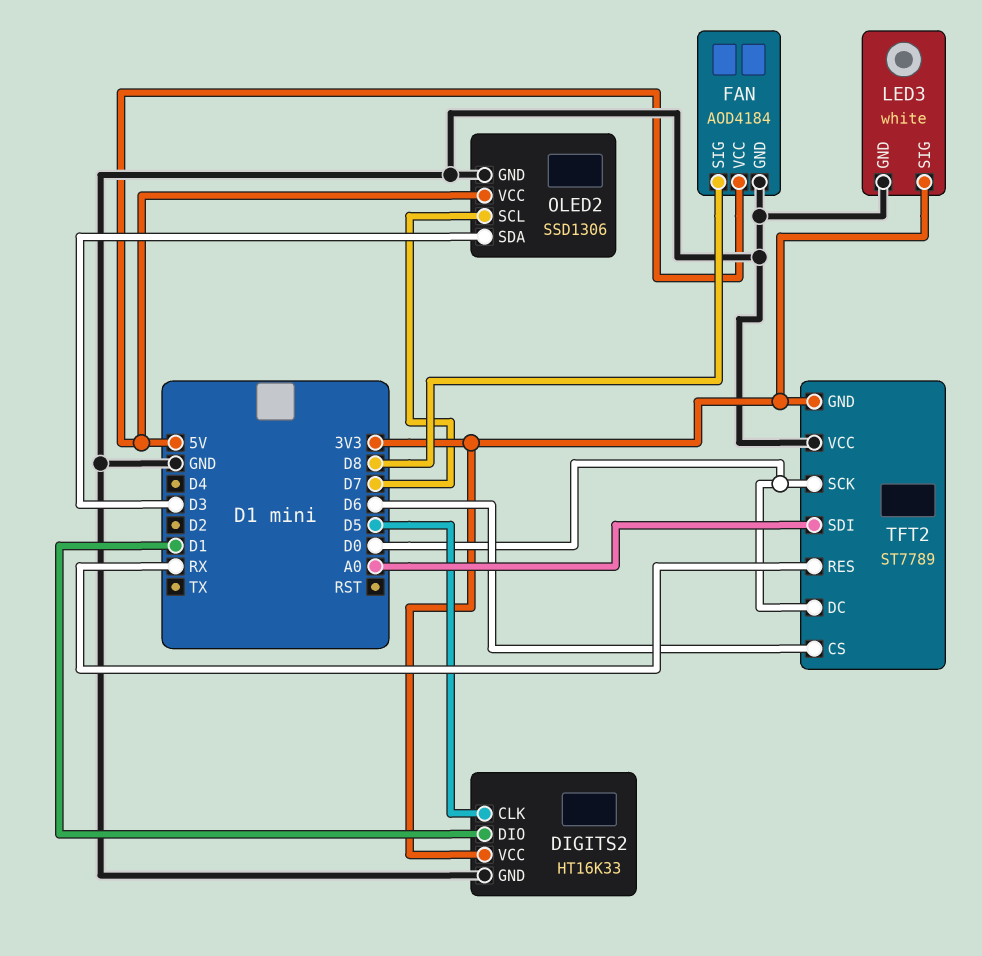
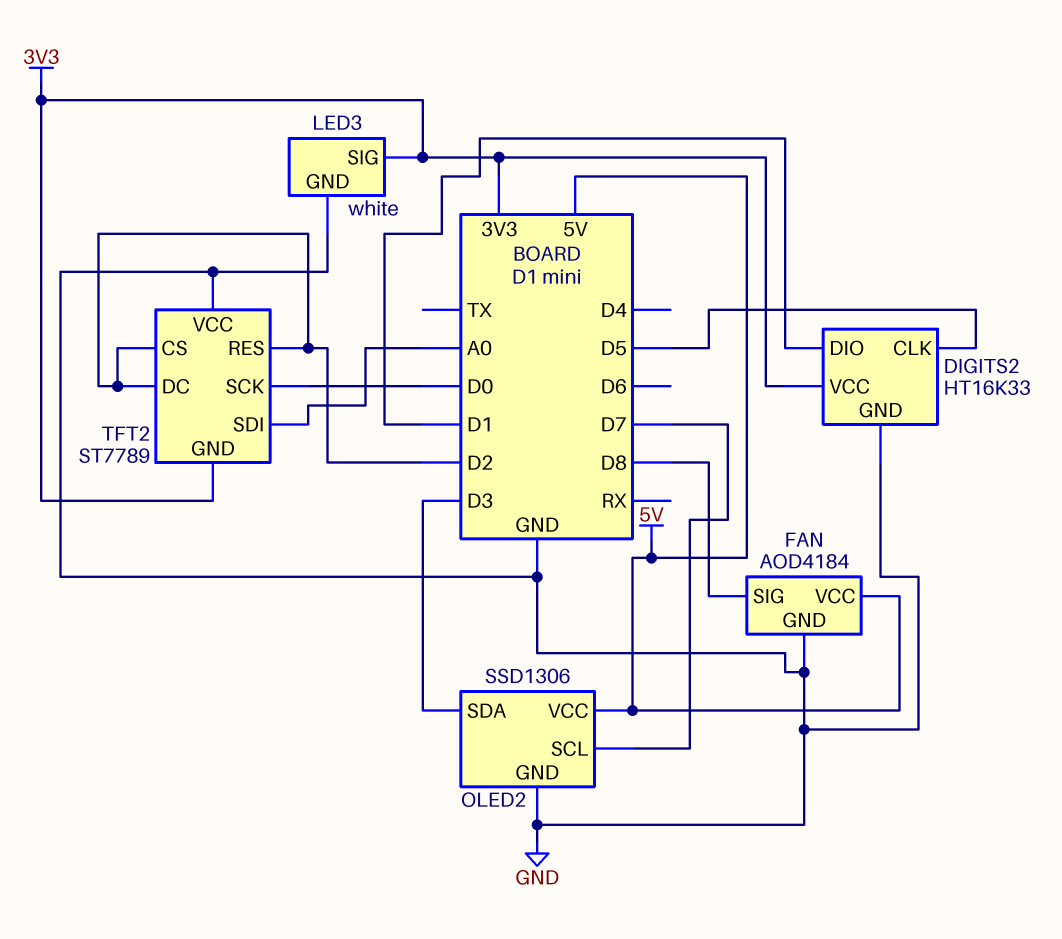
TFT2 pin CS: D6 -> D2
TFT2 pin DC: D0 -> D2
TFT2 pin RES: RX -> D2

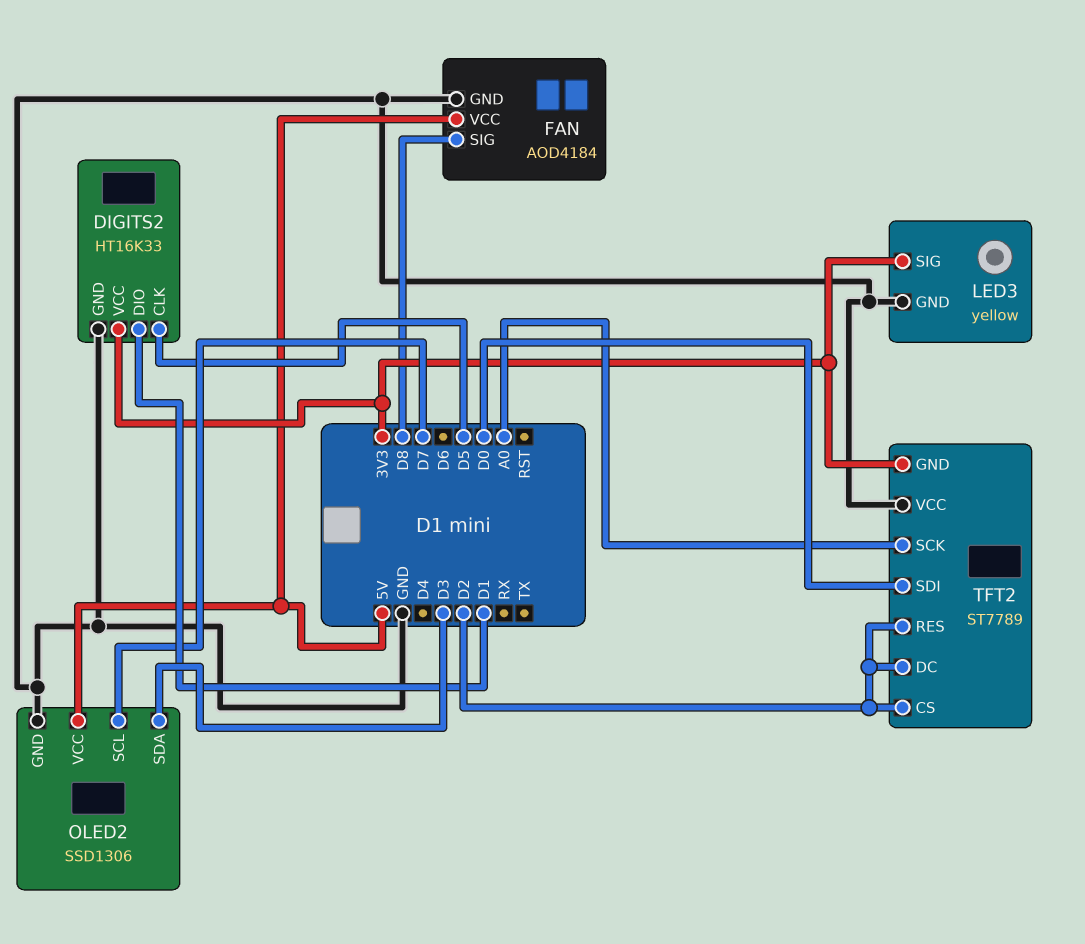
LED3: white -> yellow
TFT2 pin SCK: D0 -> A0
TFT2 pin SDI: A0 -> D0

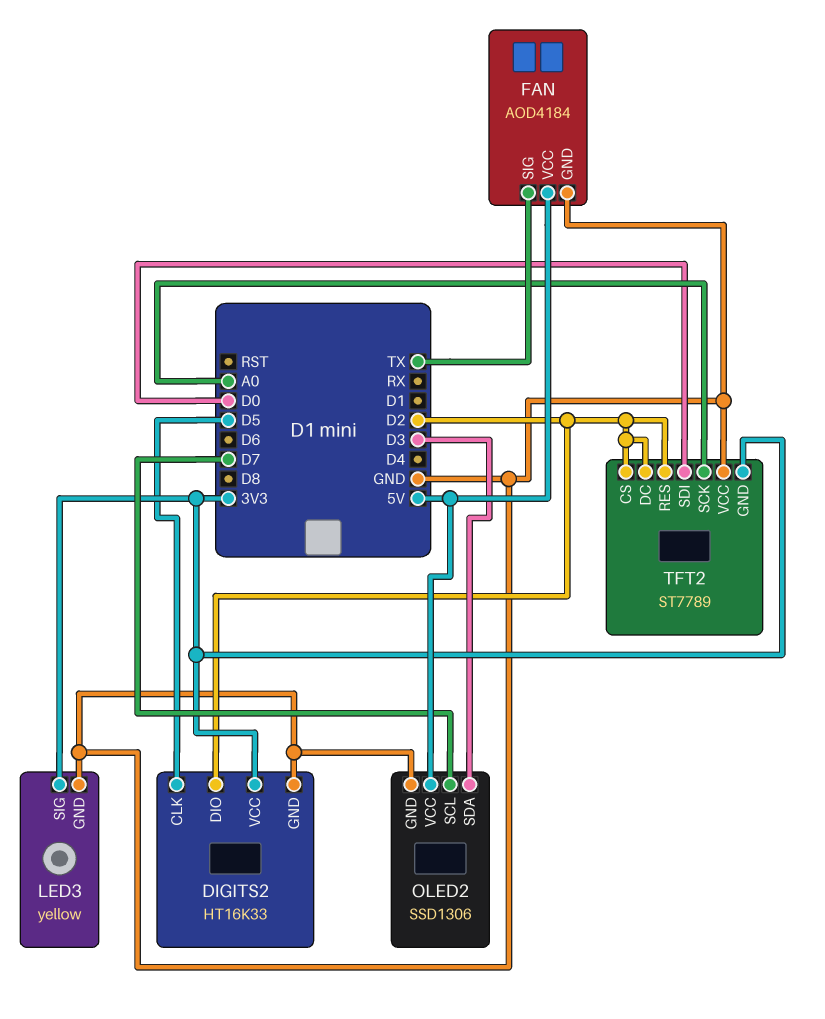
DIGITS2 pin DIO: D1 -> D2
FAN pin SIG: D8 -> TX

